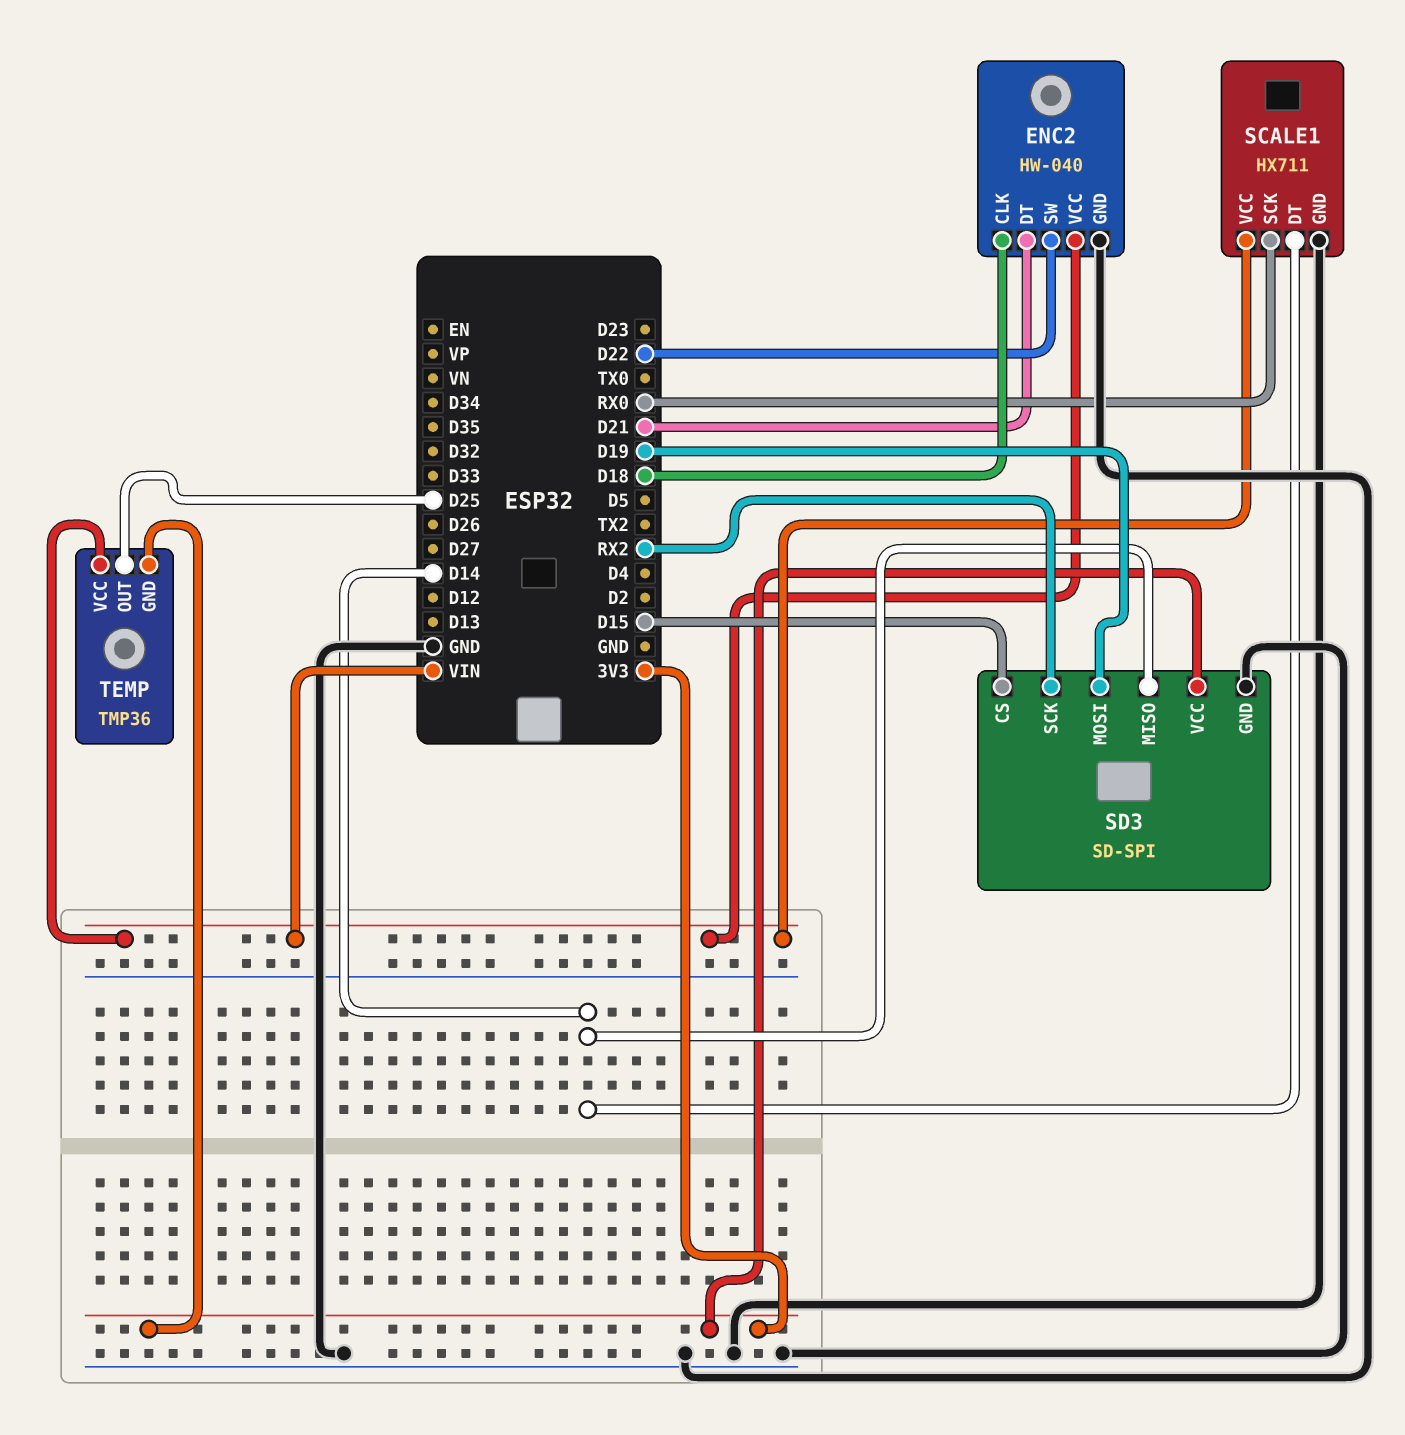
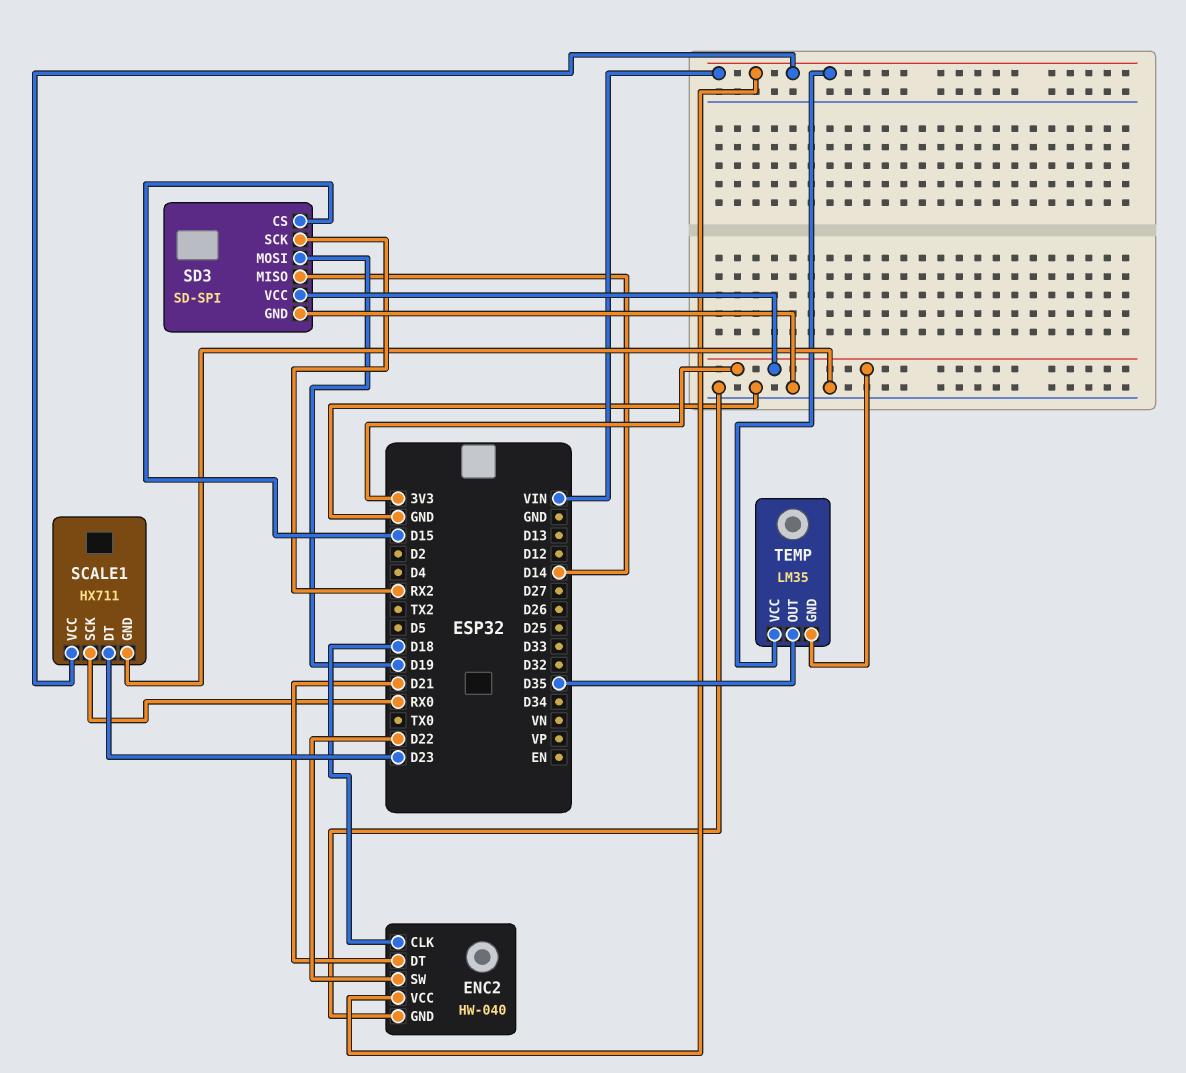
SCALE1 pin DT: D14 -> D23
TEMP: TMP36 -> LM35
TEMP pin OUT: D25 -> D35

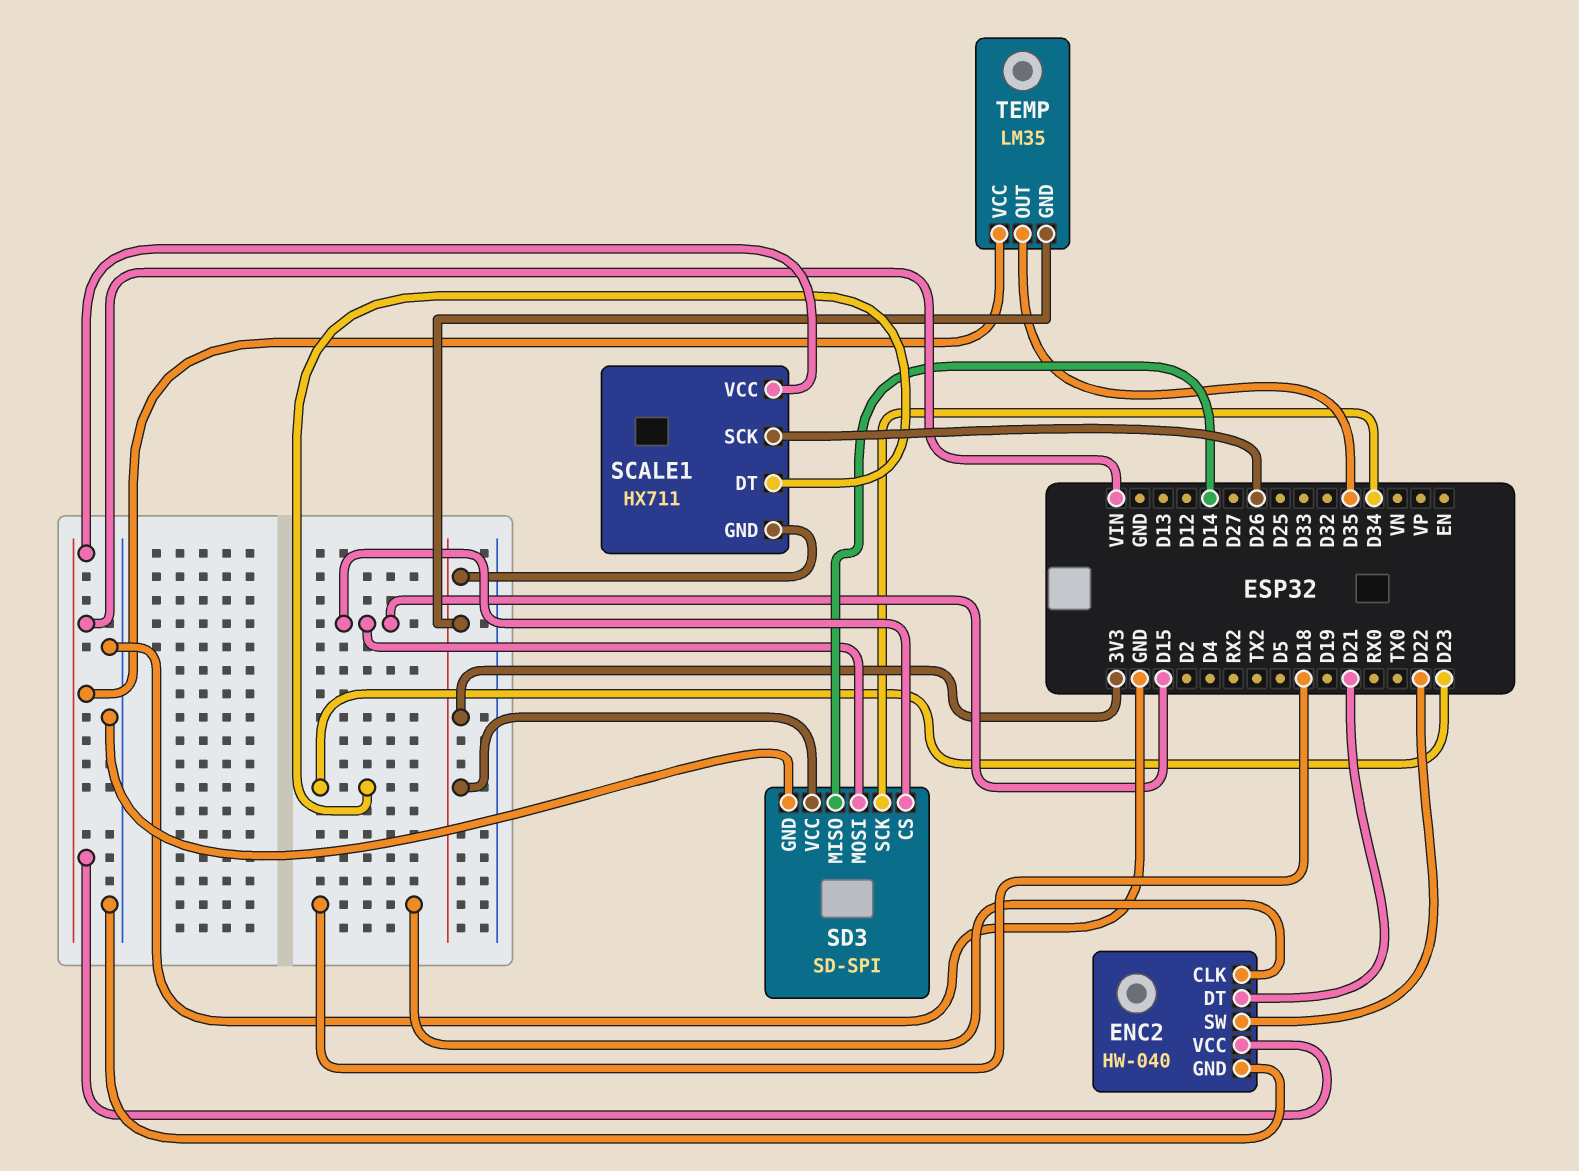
SCALE1 pin GND: GND -> 3V3
SCALE1 pin SCK: RX0 -> D26
SD3 pin MOSI: D19 -> D15
SD3 pin SCK: RX2 -> D34

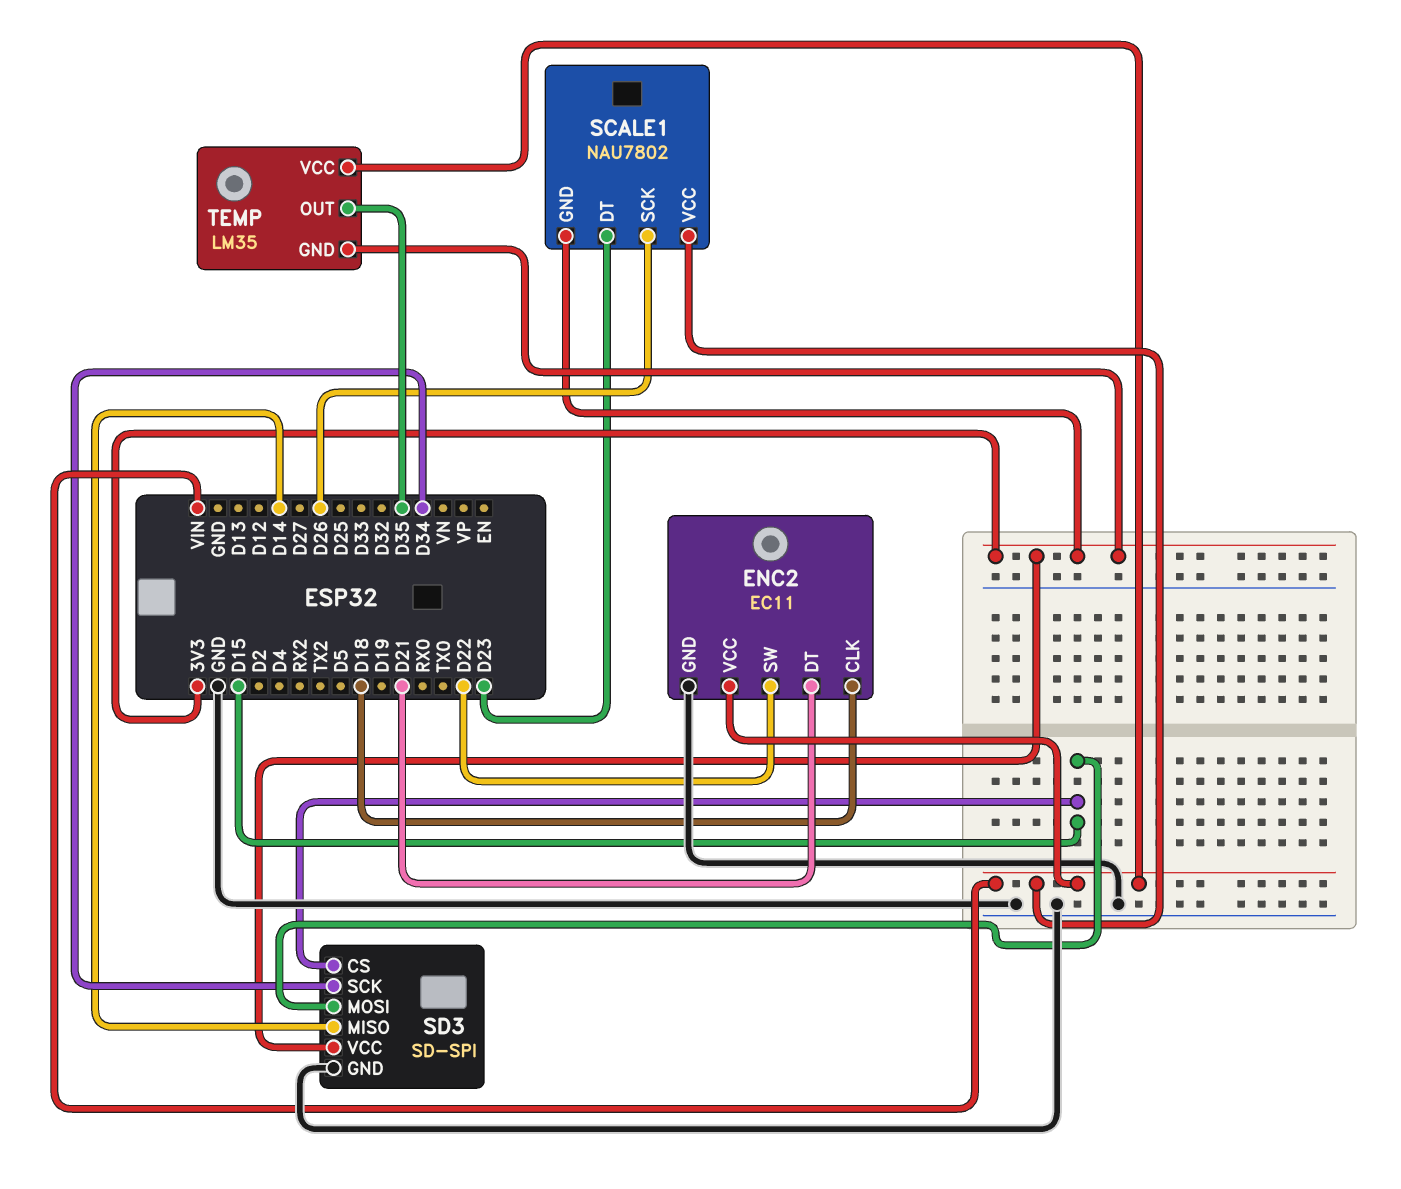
ENC2: HW-040 -> EC11
SCALE1: HX711 -> NAU7802

